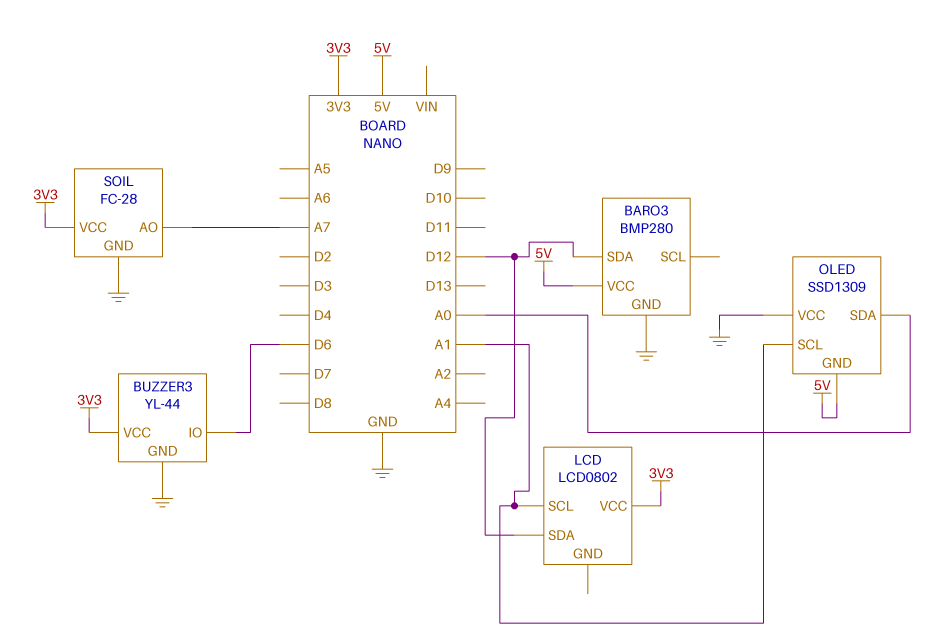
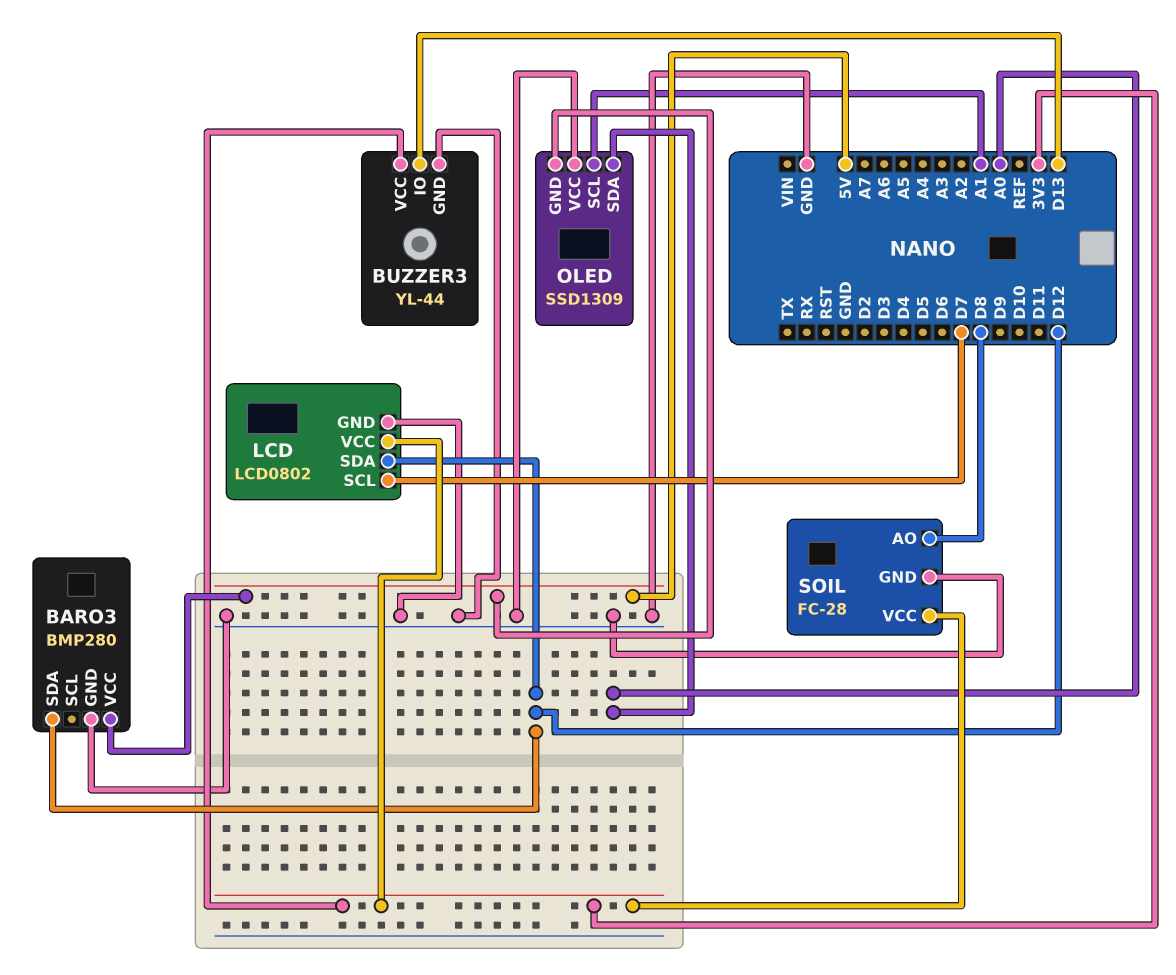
BUZZER3 pin IO: D6 -> D13
LCD pin GND: none -> GND
LCD pin SCL: A1 -> D7
SOIL pin AO: A7 -> D8

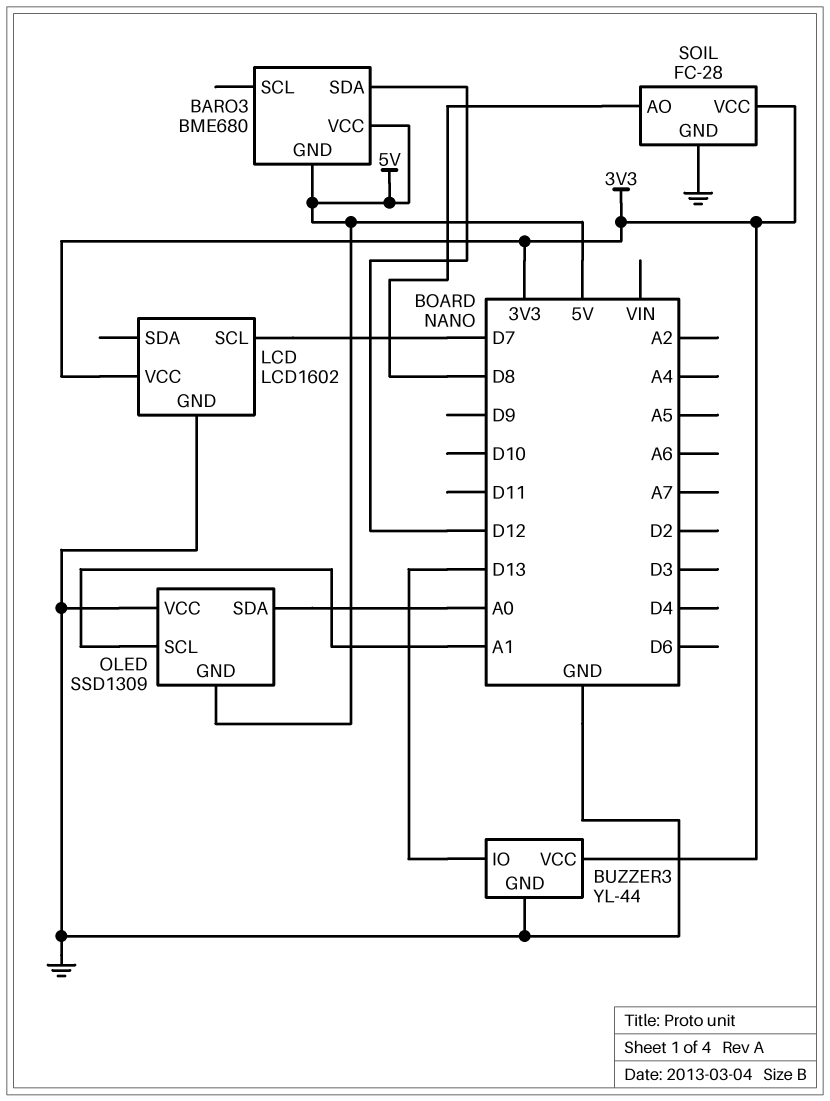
BARO3: BMP280 -> BME680
BARO3 pin GND: GND -> 5V
LCD: LCD0802 -> LCD1602
LCD pin SDA: D12 -> none

